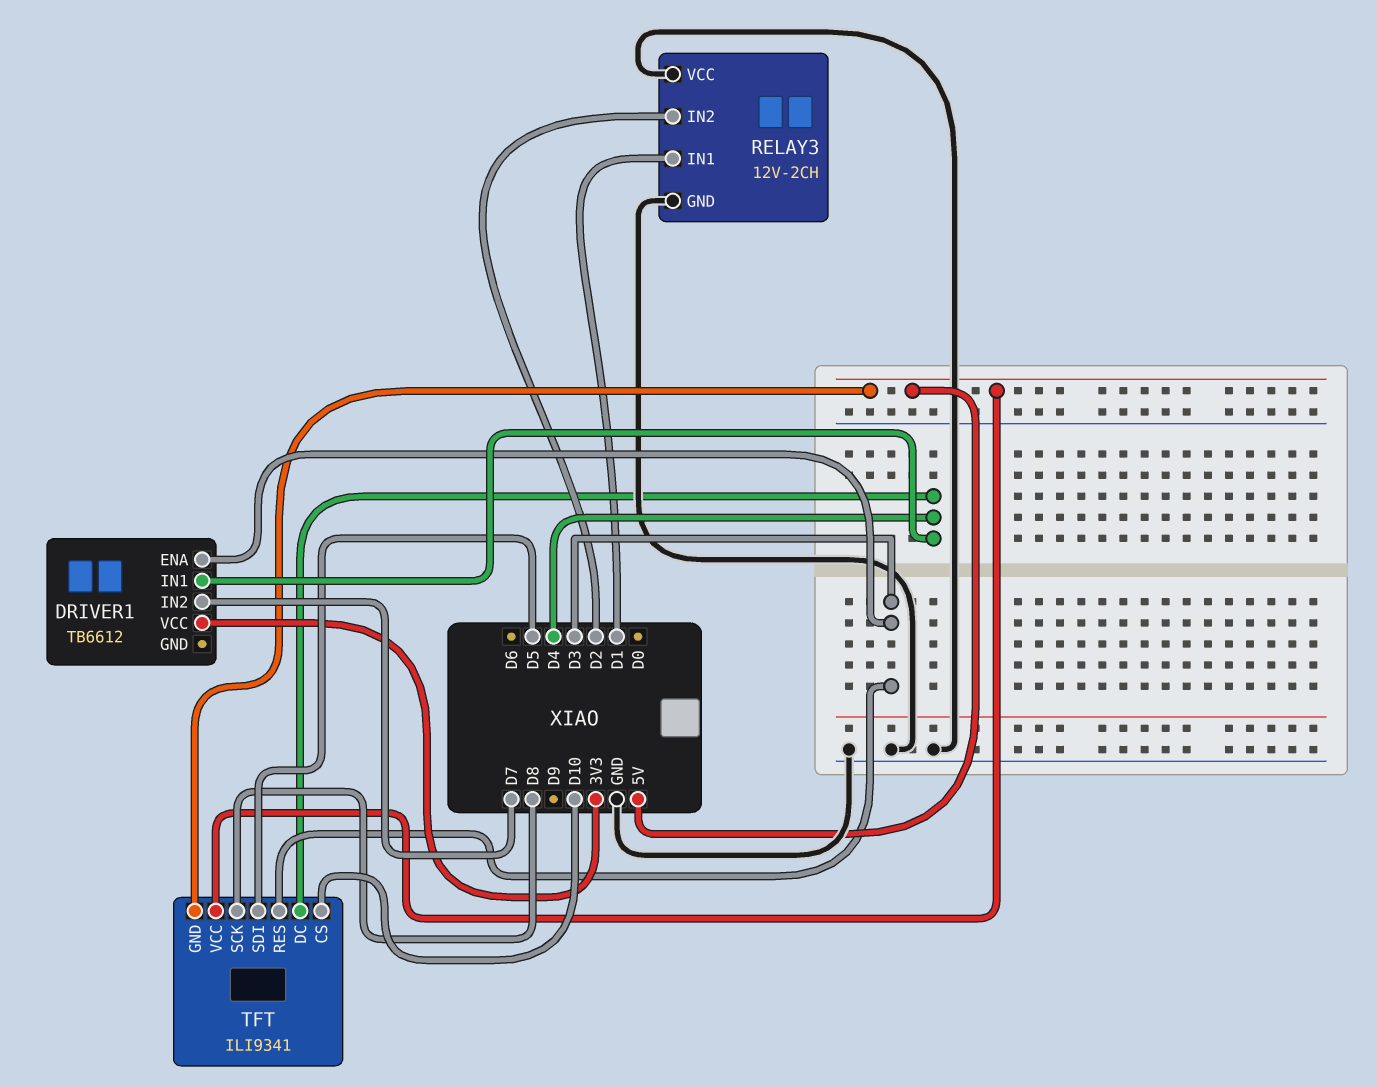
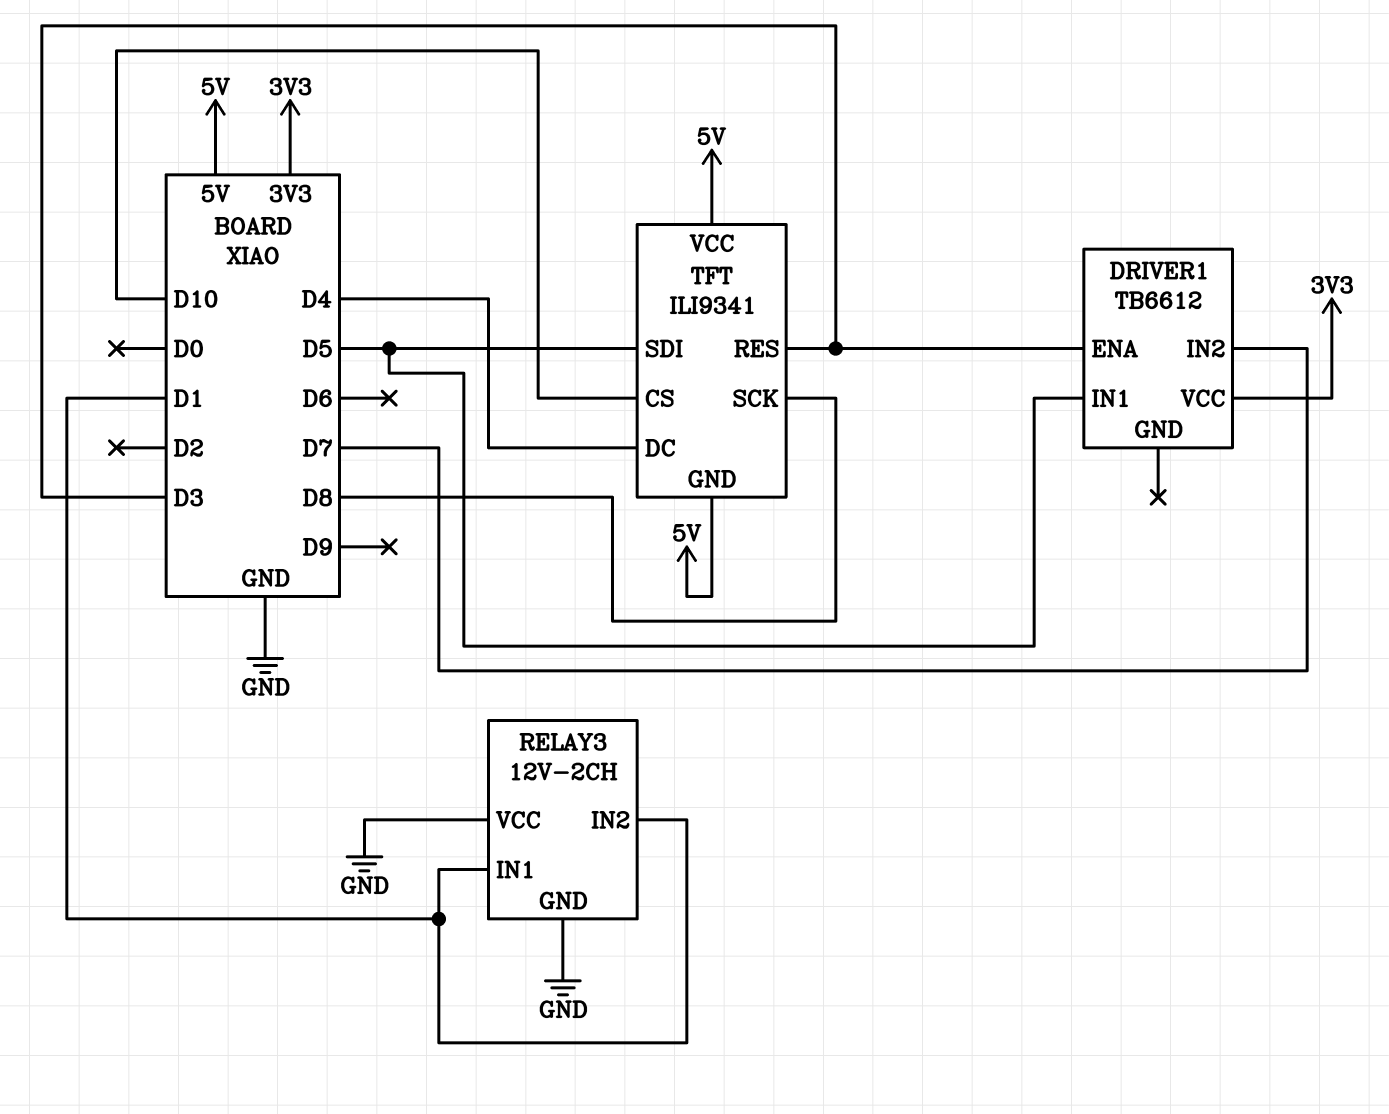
DRIVER1 pin IN1: D4 -> D5
RELAY3 pin IN2: D2 -> D1

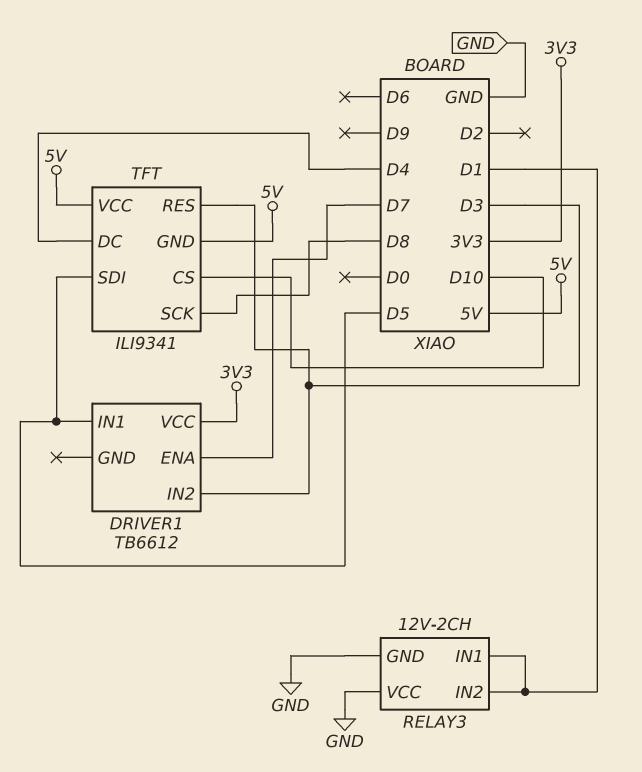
DRIVER1 pin ENA: D3 -> D7
DRIVER1 pin IN2: D7 -> D3

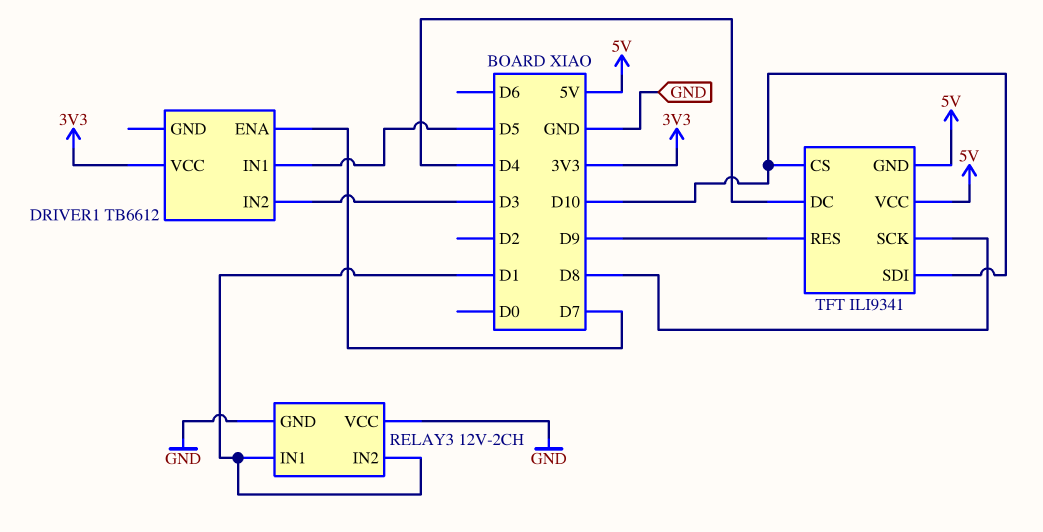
TFT pin RES: D3 -> D9
TFT pin SDI: D5 -> D10

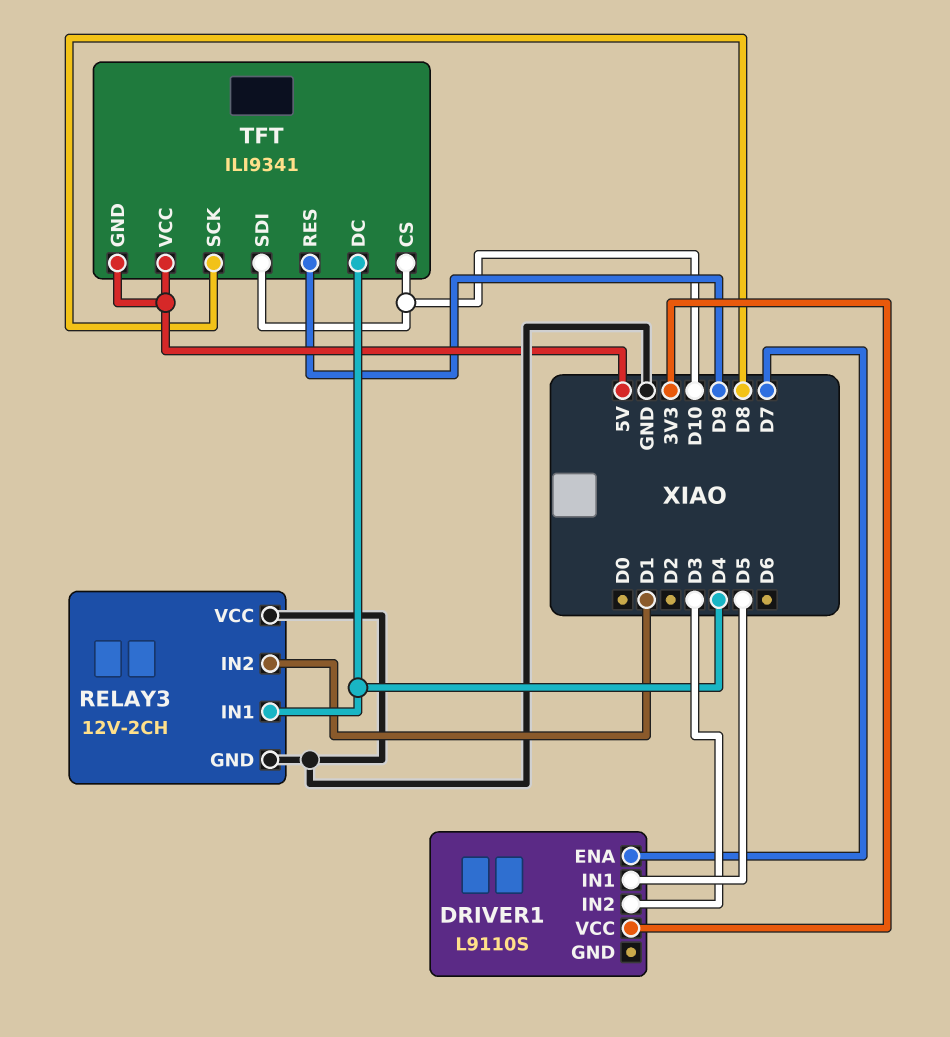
DRIVER1: TB6612 -> L9110S
RELAY3 pin IN1: D1 -> D4

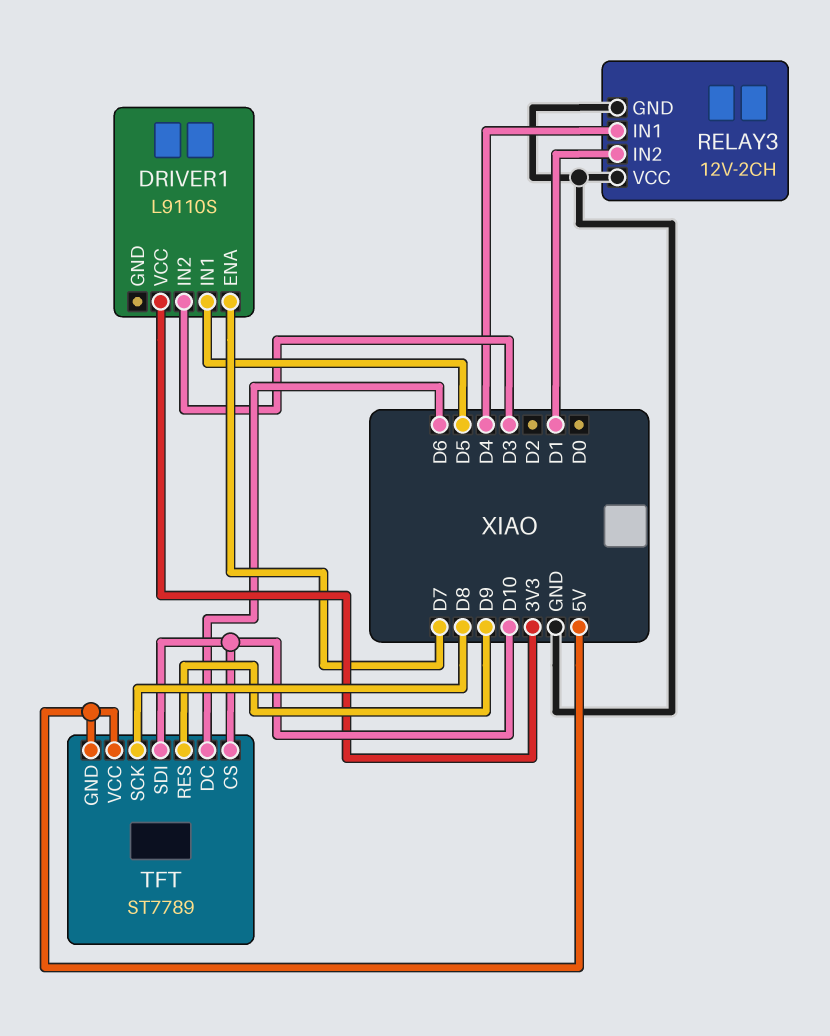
TFT: ILI9341 -> ST7789
TFT pin DC: D4 -> D6

